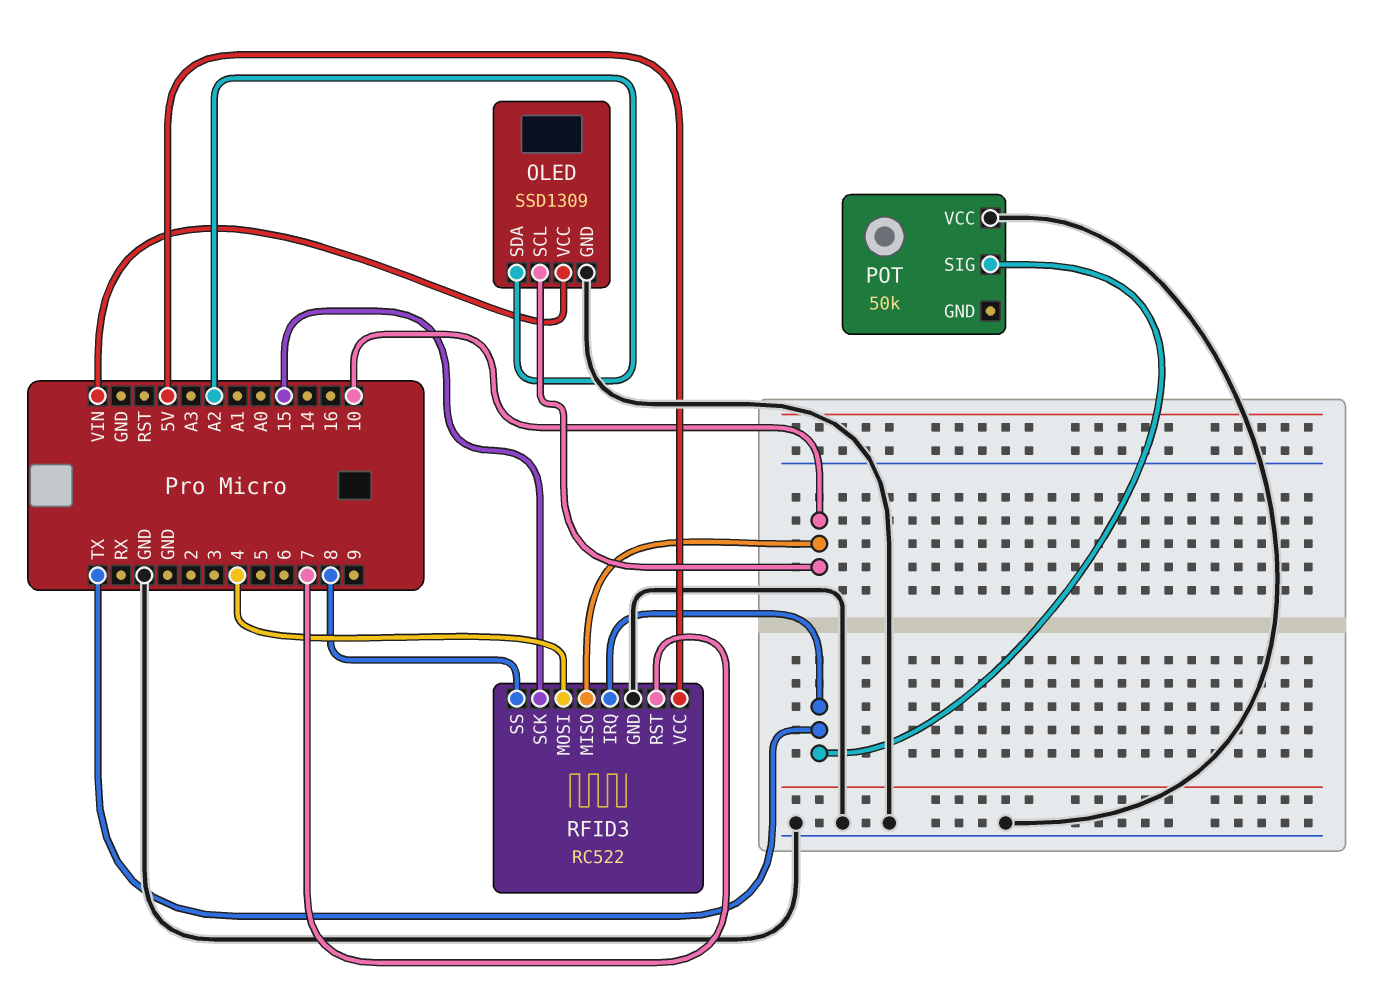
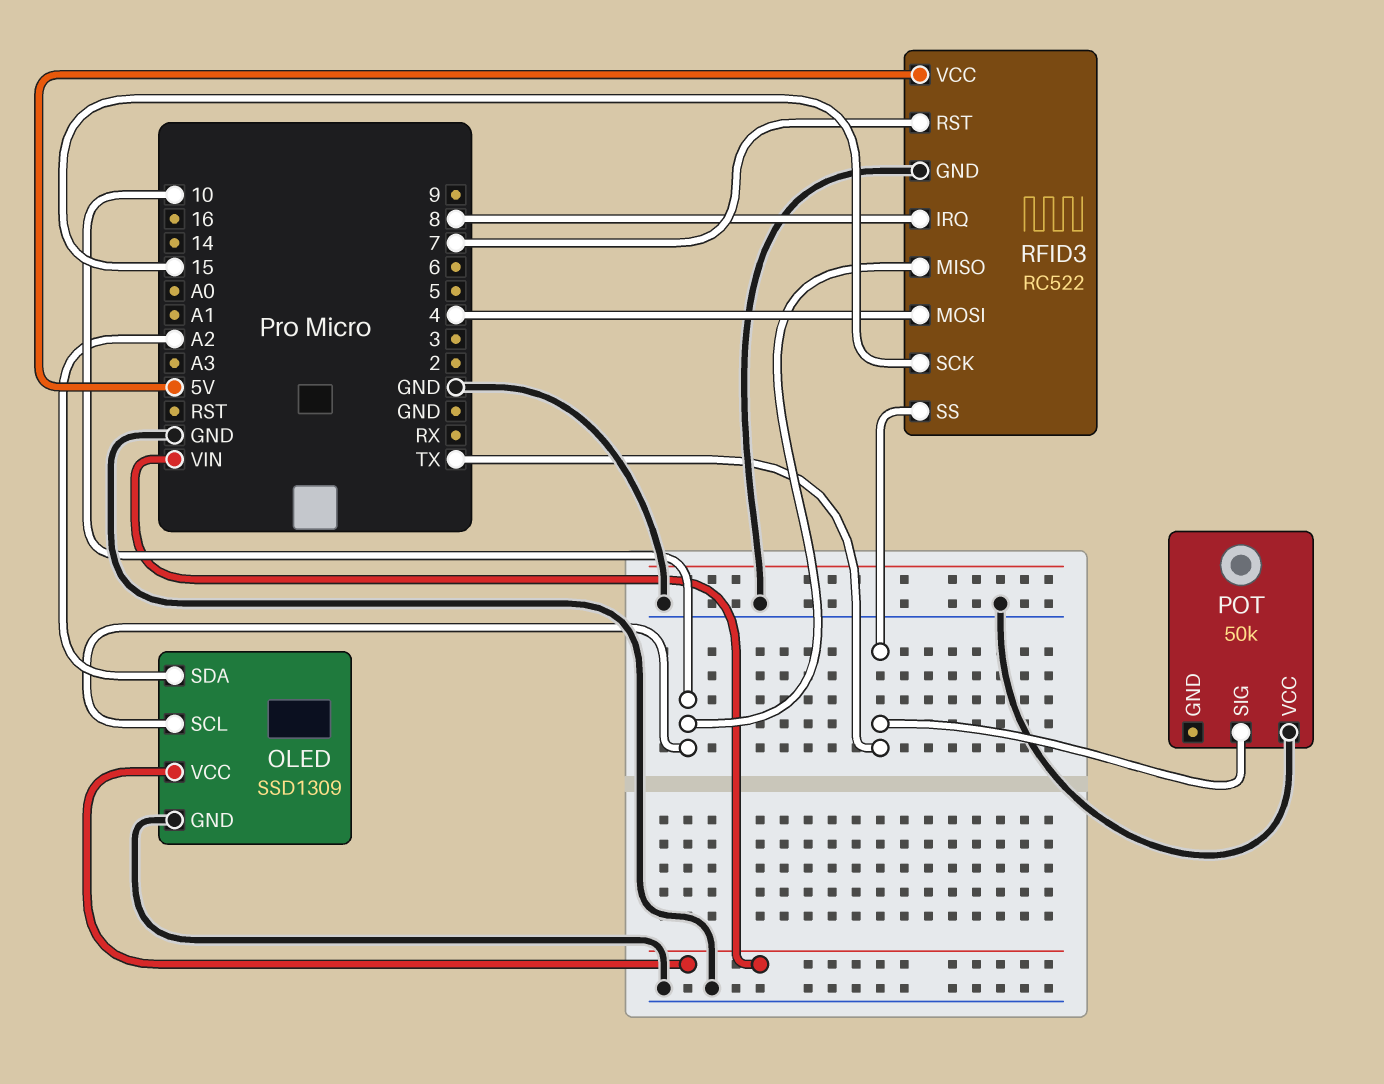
RFID3 pin IRQ: TX -> 8
RFID3 pin SS: 8 -> TX

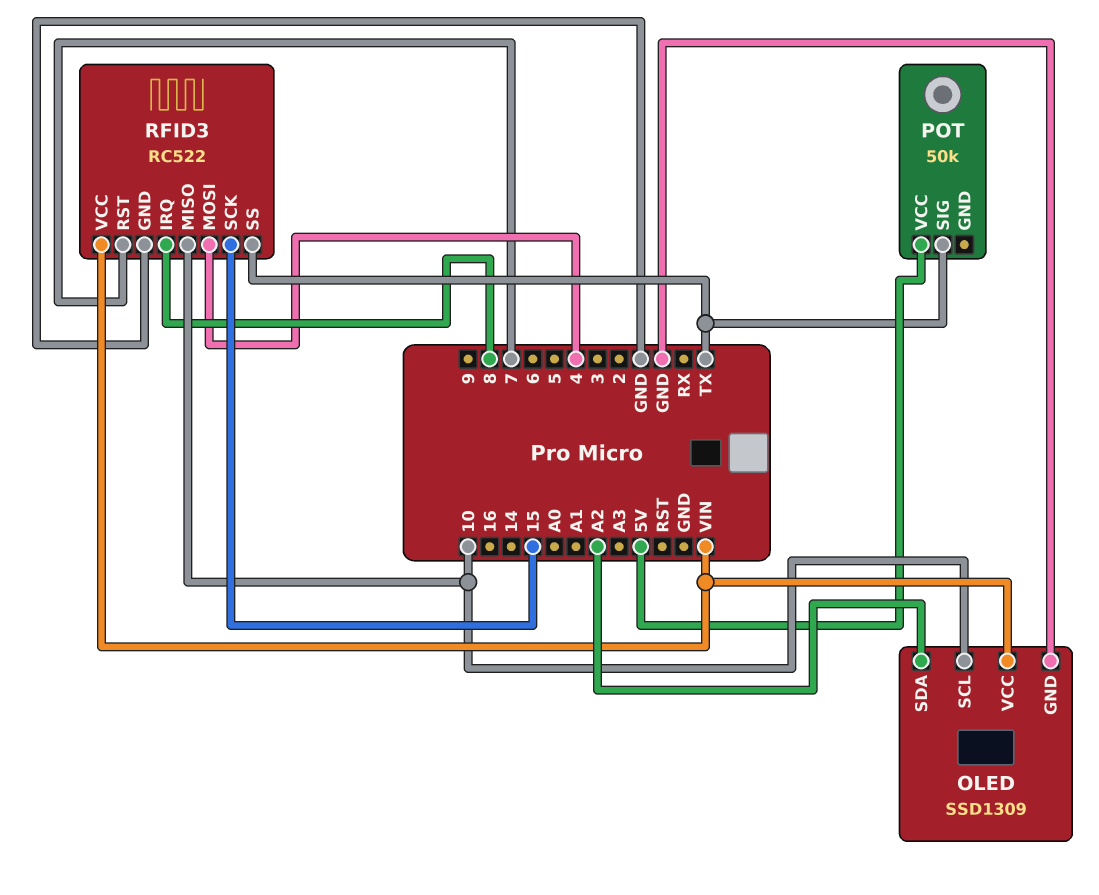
POT pin VCC: GND -> 5V
RFID3 pin VCC: 5V -> VIN

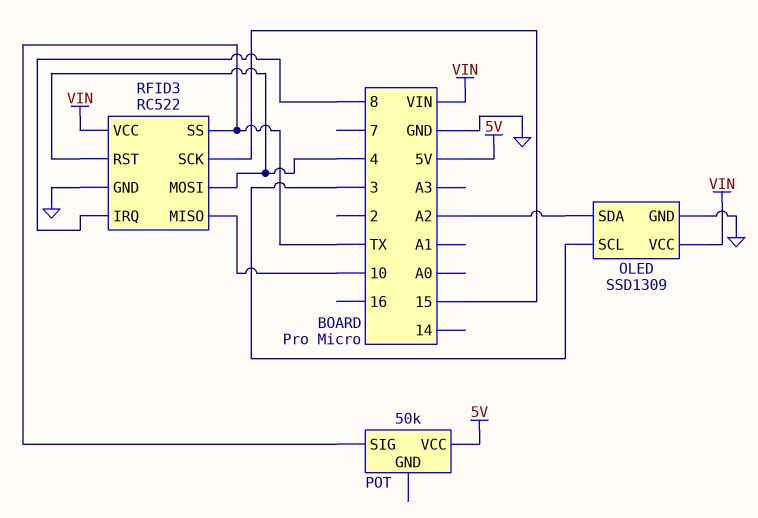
OLED pin SCL: 10 -> 3
RFID3 pin RST: 7 -> 4

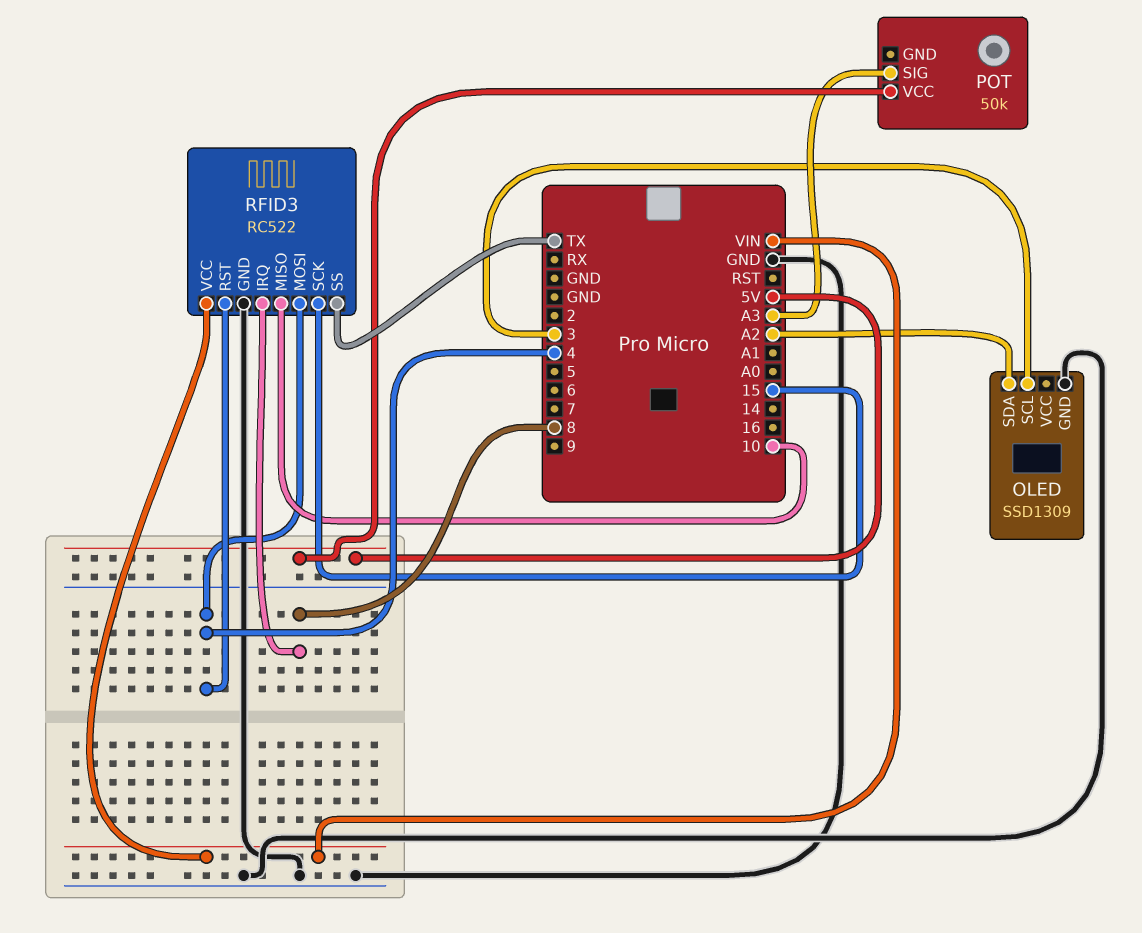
OLED pin VCC: VIN -> none
POT pin SIG: TX -> A3

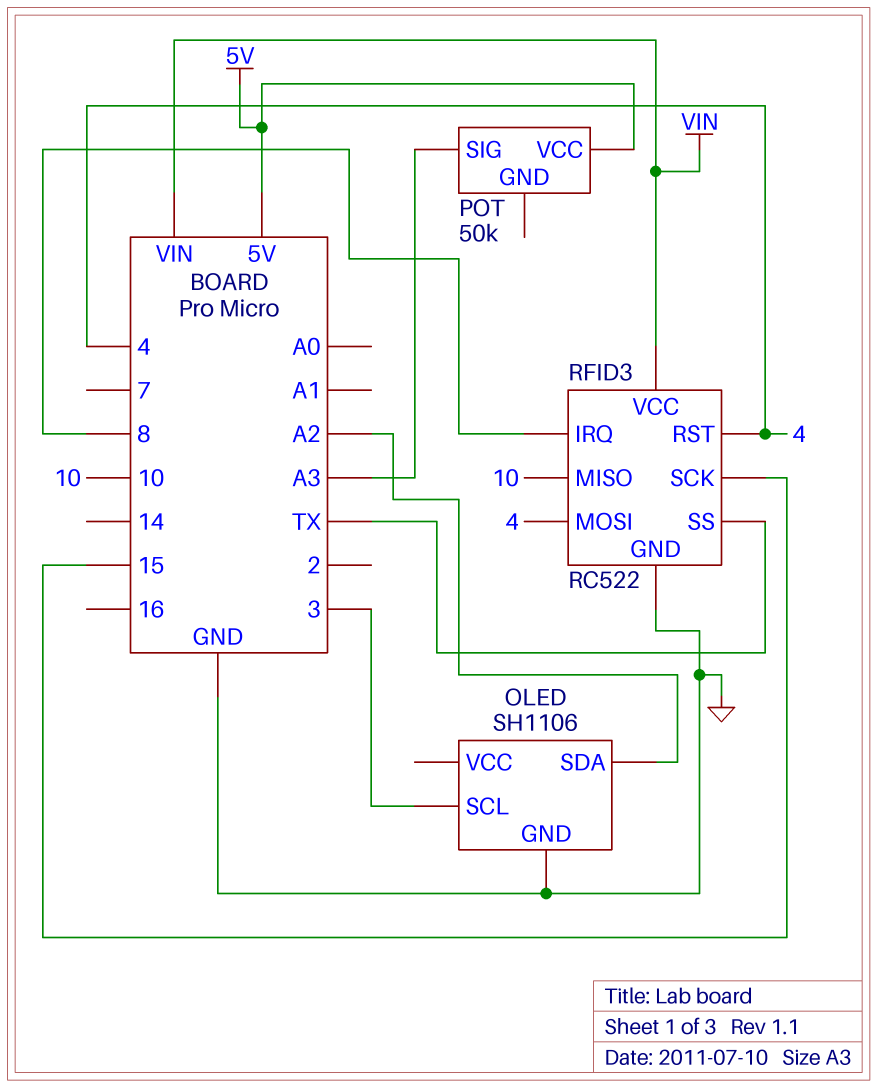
OLED: SSD1309 -> SH1106

